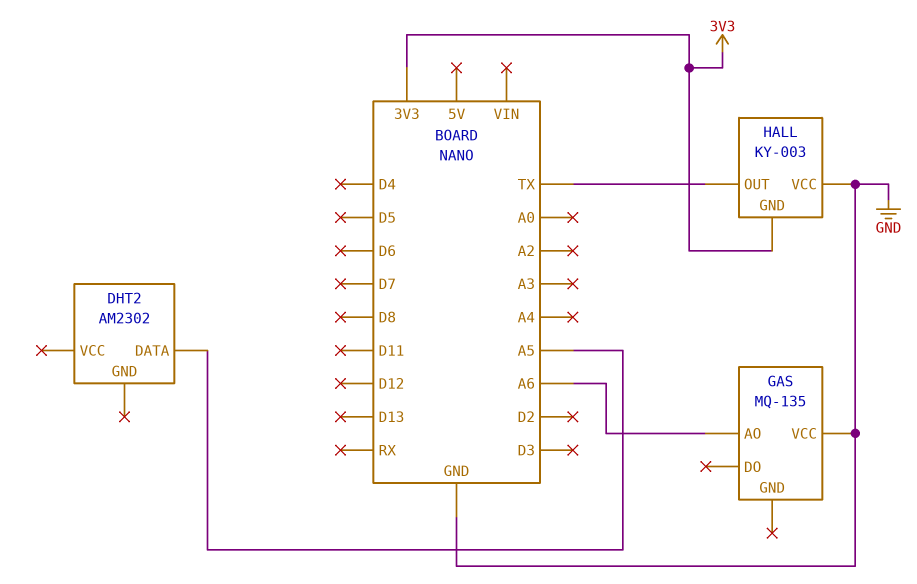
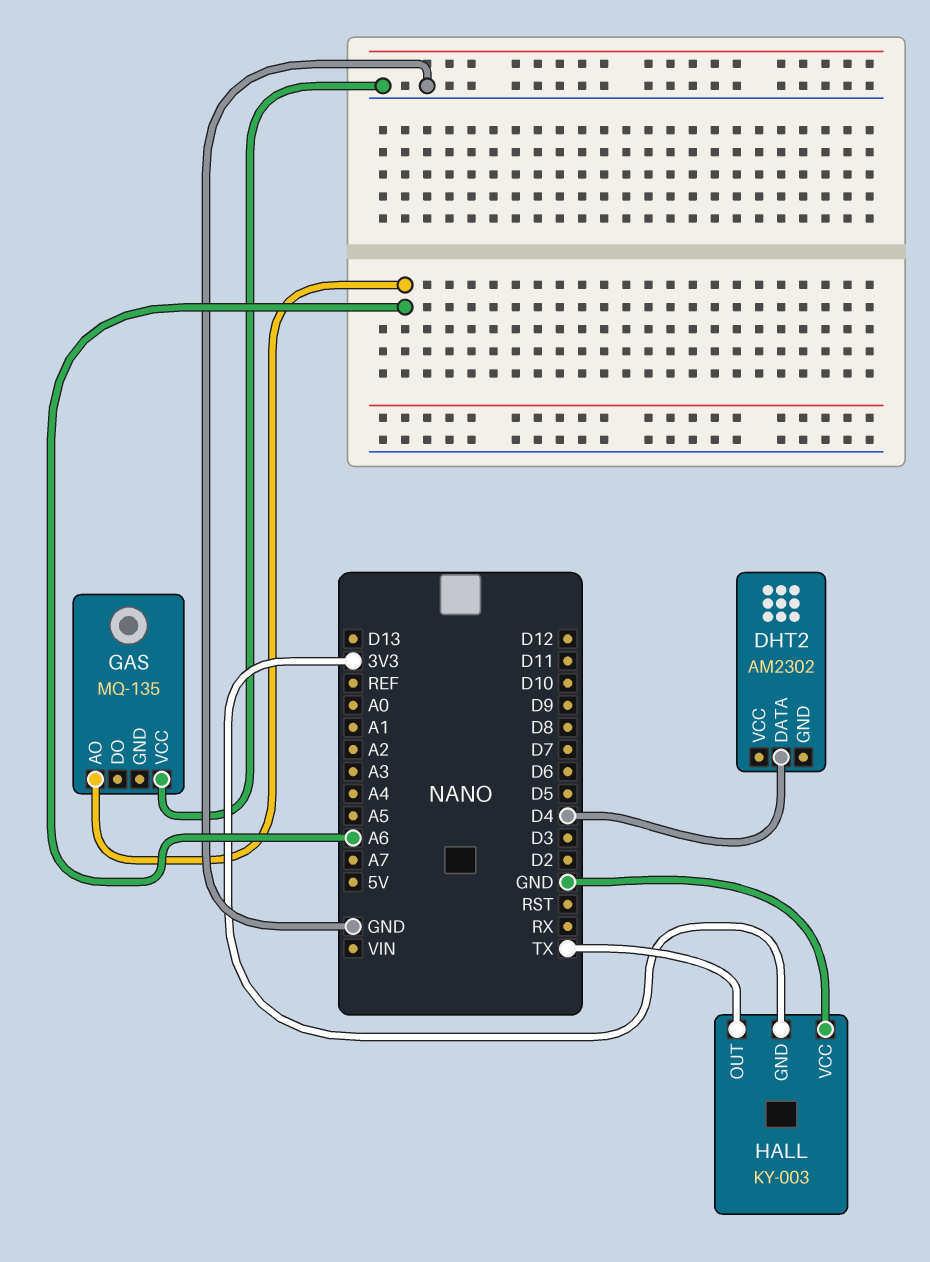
DHT2 pin DATA: A5 -> D4

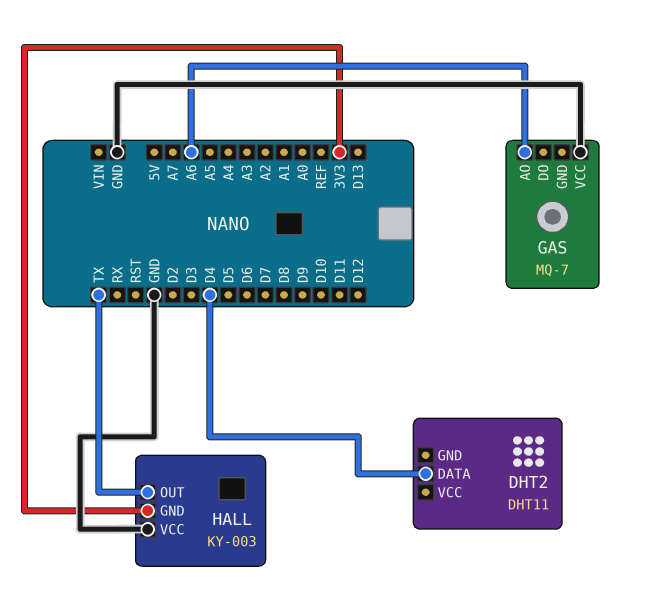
DHT2: AM2302 -> DHT11
GAS: MQ-135 -> MQ-7

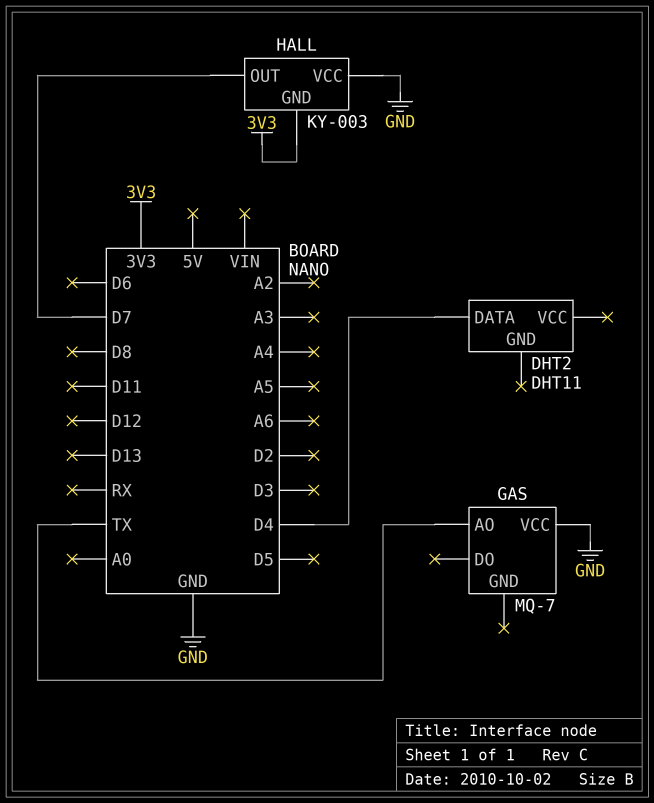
GAS pin AO: A6 -> TX
HALL pin OUT: TX -> D7

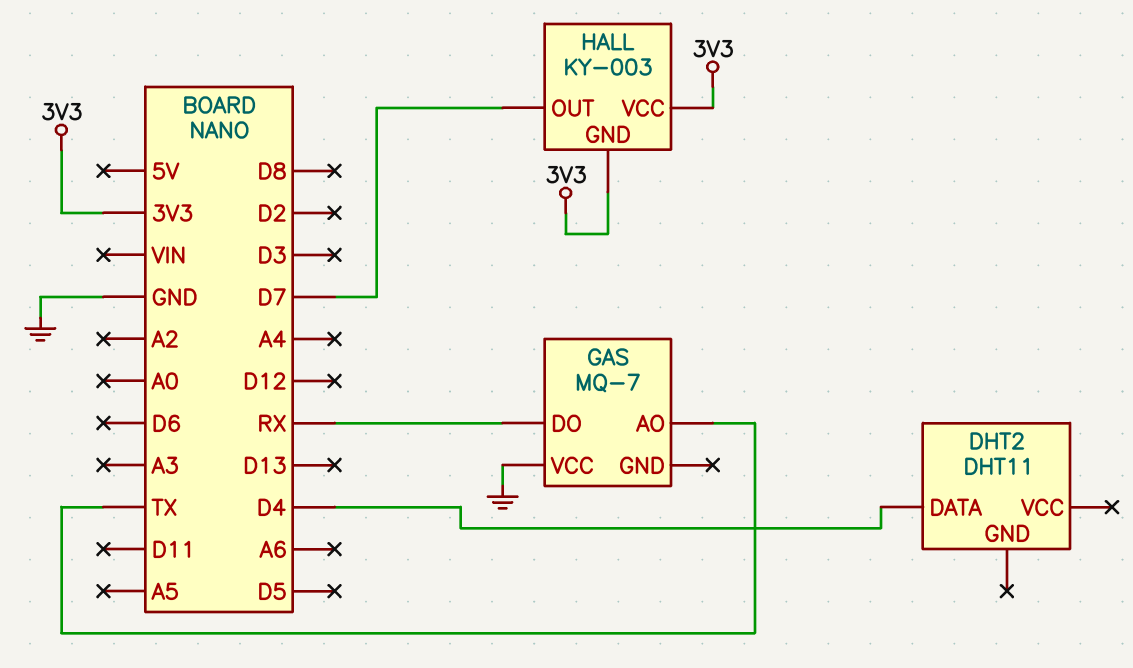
GAS pin DO: none -> RX
HALL pin VCC: GND -> 3V3

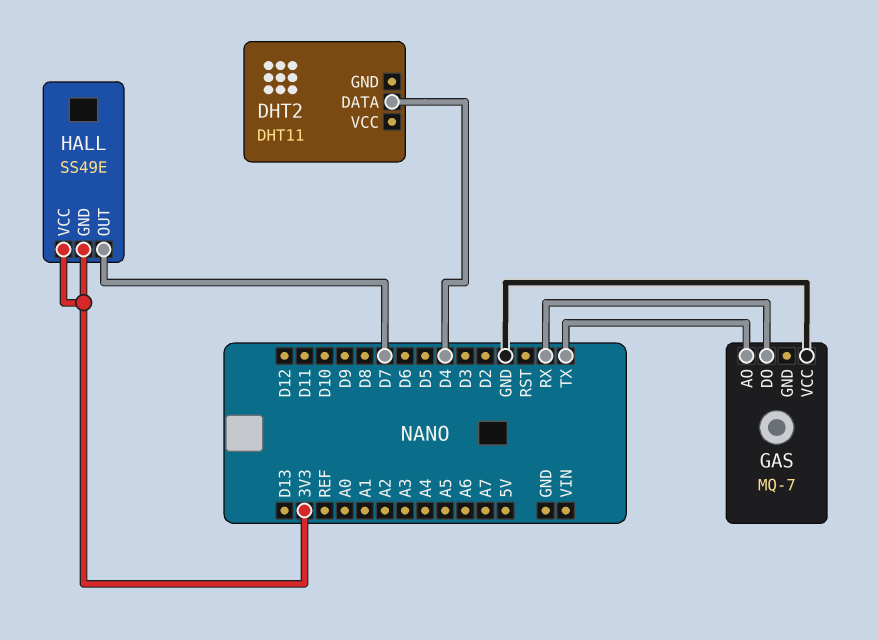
HALL: KY-003 -> SS49E

